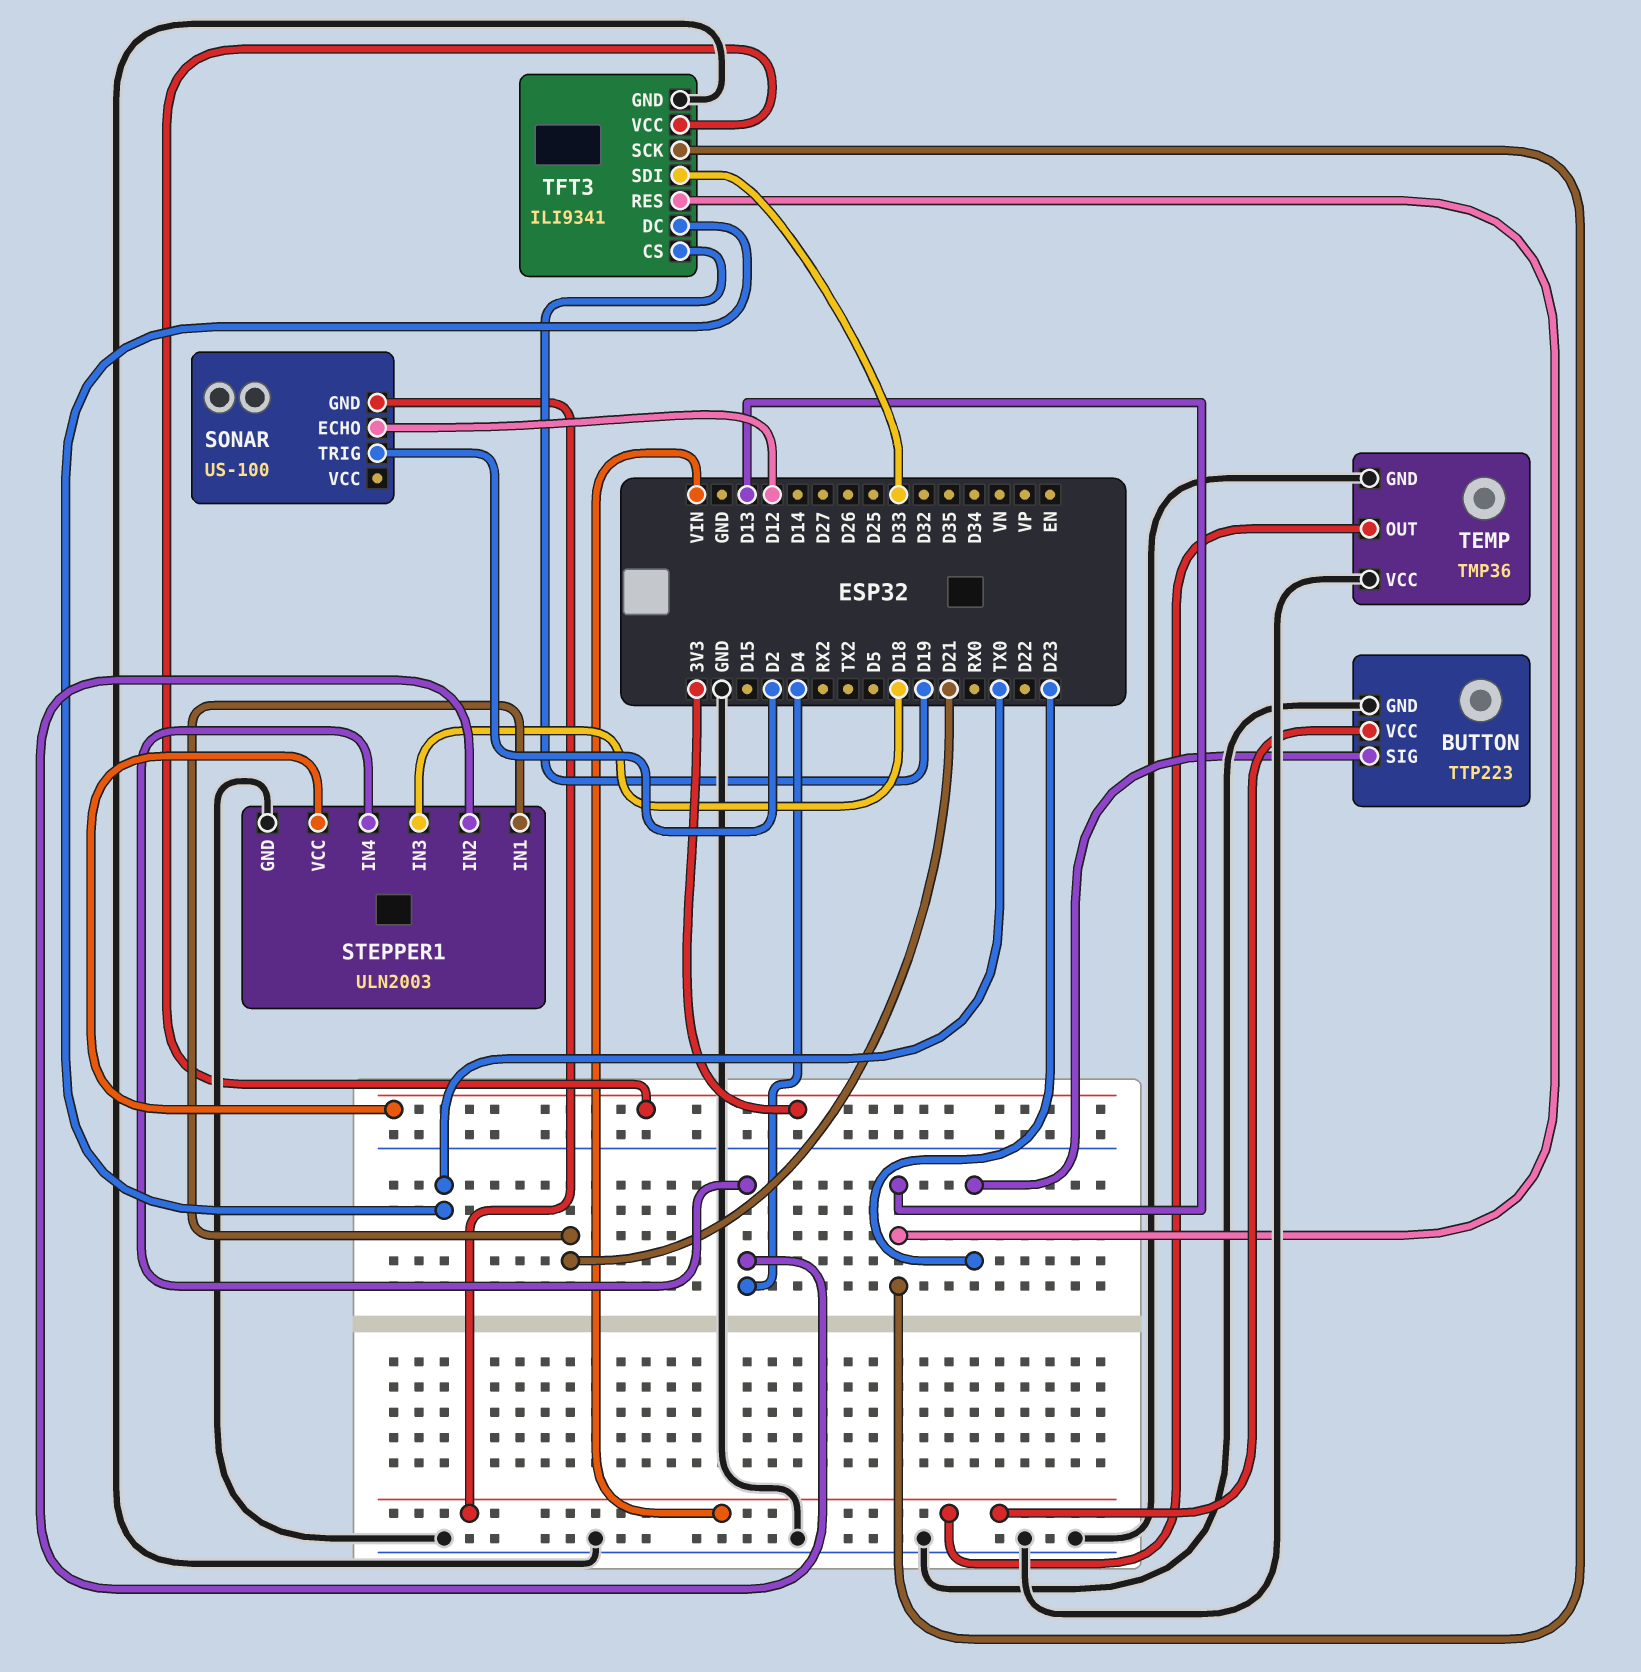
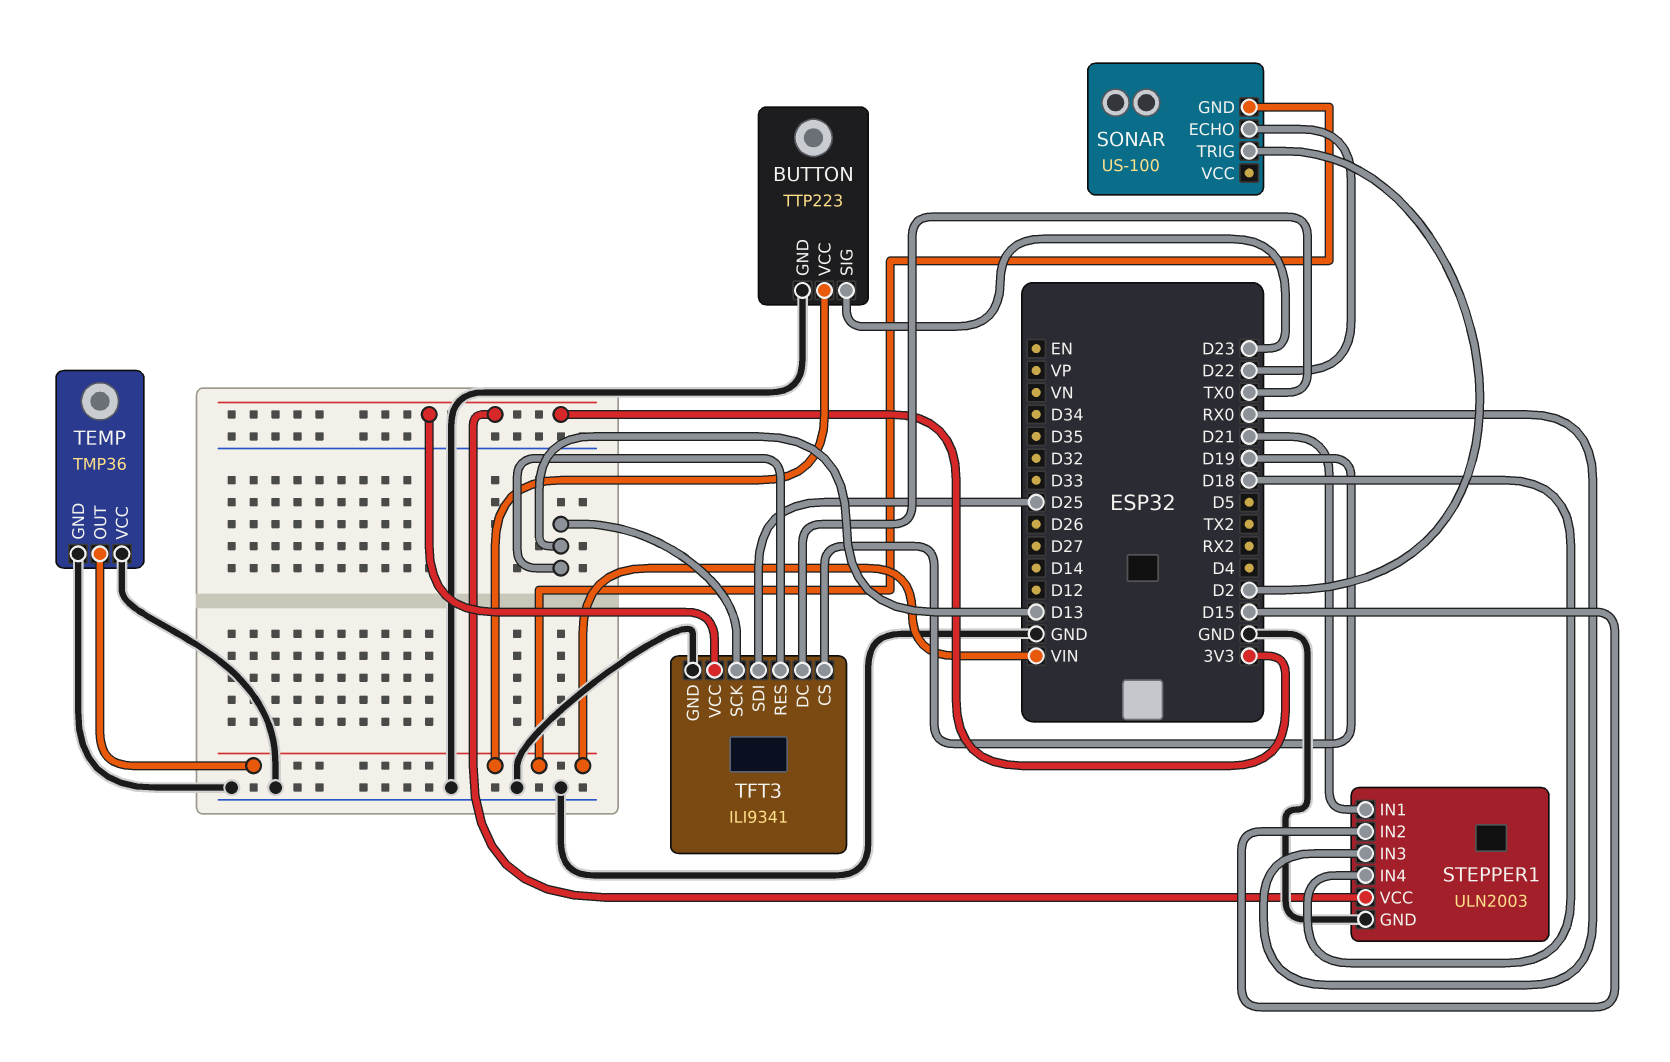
SONAR pin ECHO: D12 -> D22
STEPPER1 pin IN2: D4 -> D15
STEPPER1 pin IN3: D18 -> RX0
STEPPER1 pin IN4: D4 -> D18
TFT3 pin SDI: D33 -> D25

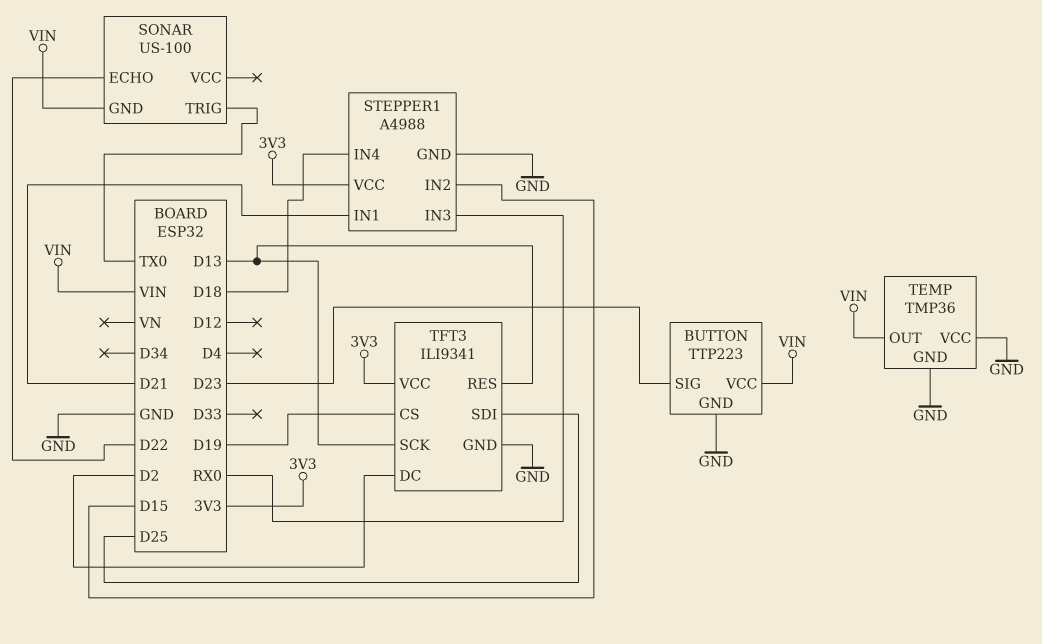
SONAR pin TRIG: D2 -> TX0
STEPPER1: ULN2003 -> A4988
TFT3 pin DC: TX0 -> D2

